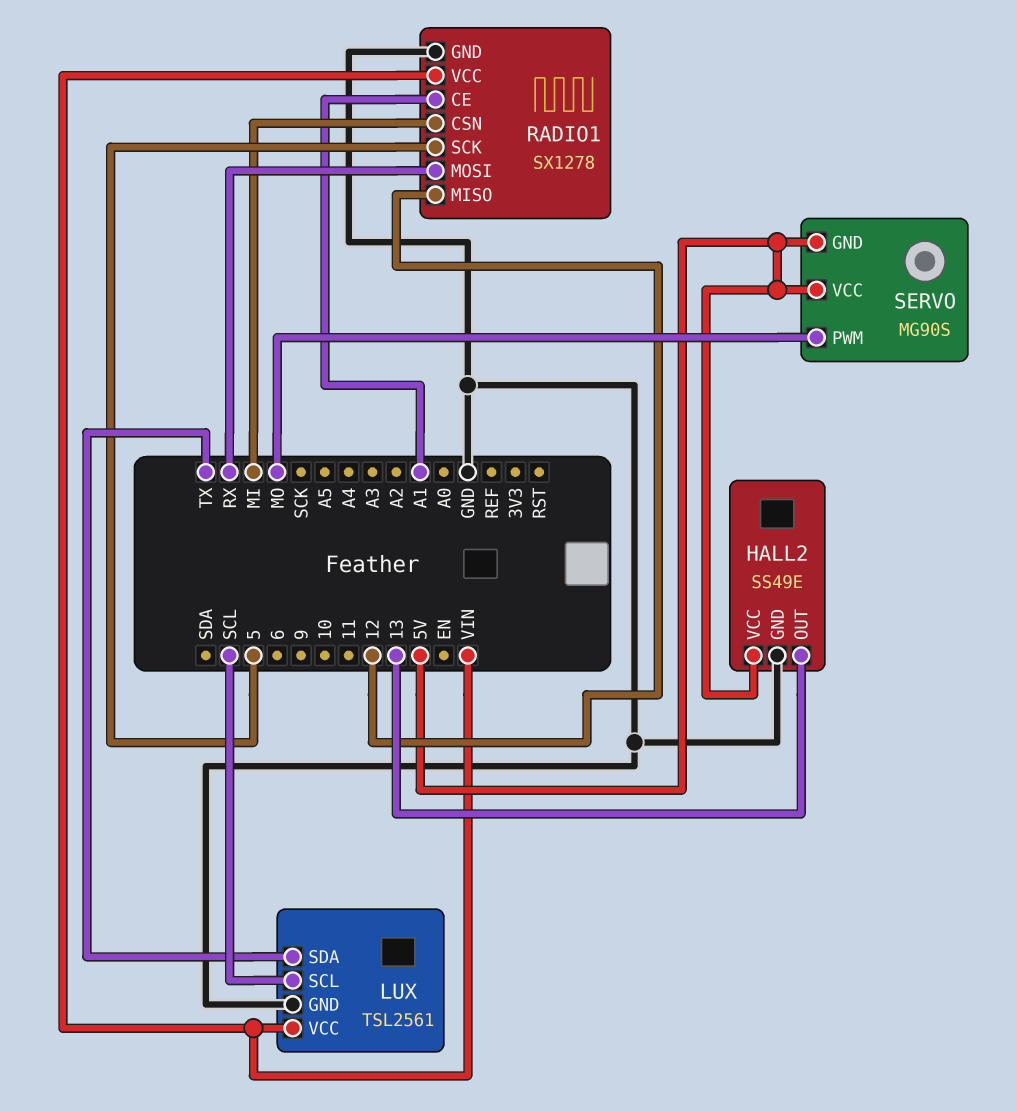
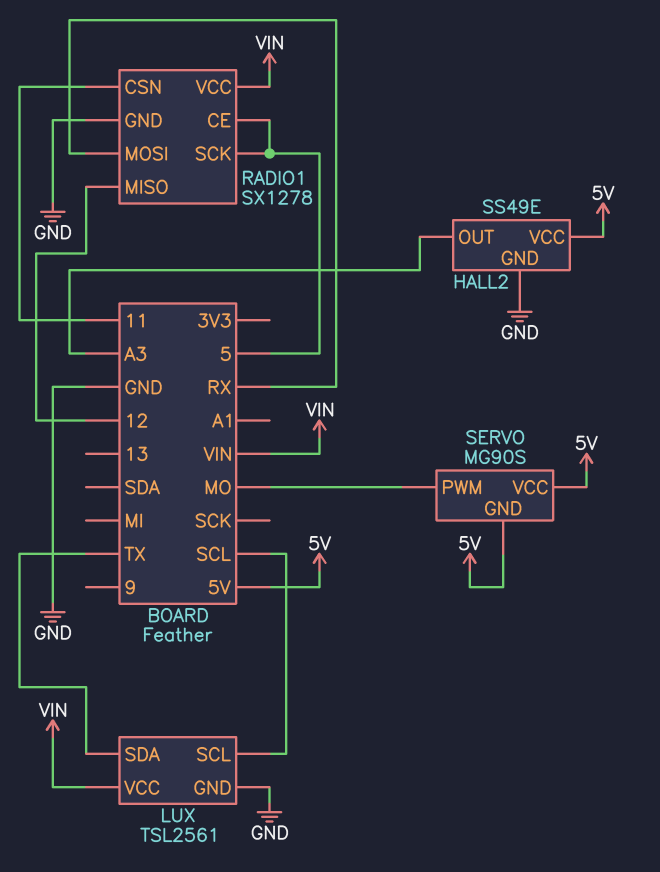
HALL2 pin OUT: 13 -> A3
RADIO1 pin CE: A1 -> 5
RADIO1 pin CSN: MI -> 11

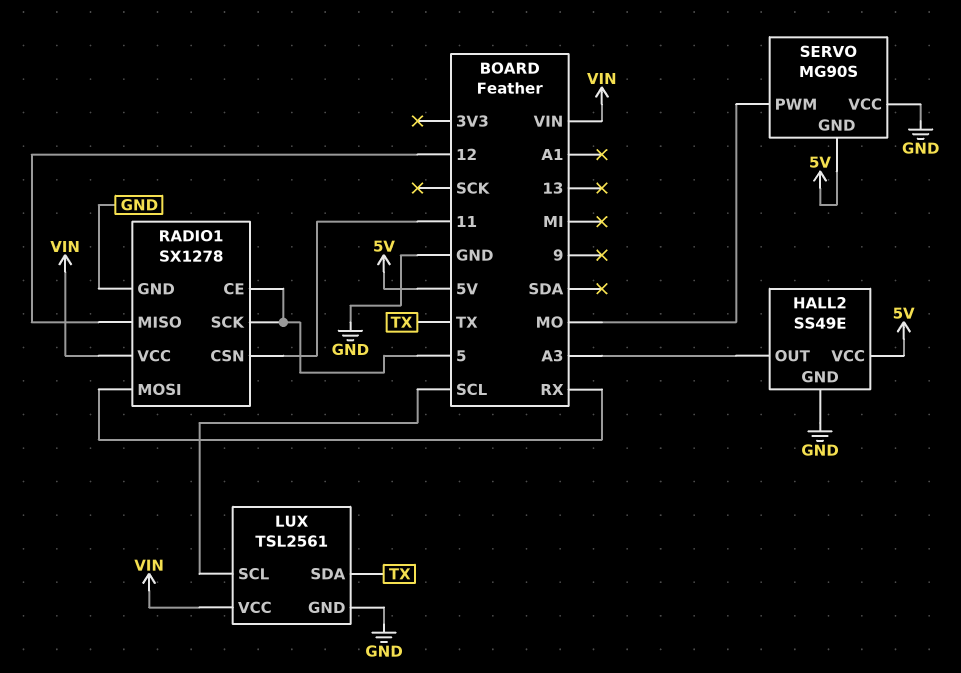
SERVO pin VCC: 5V -> GND

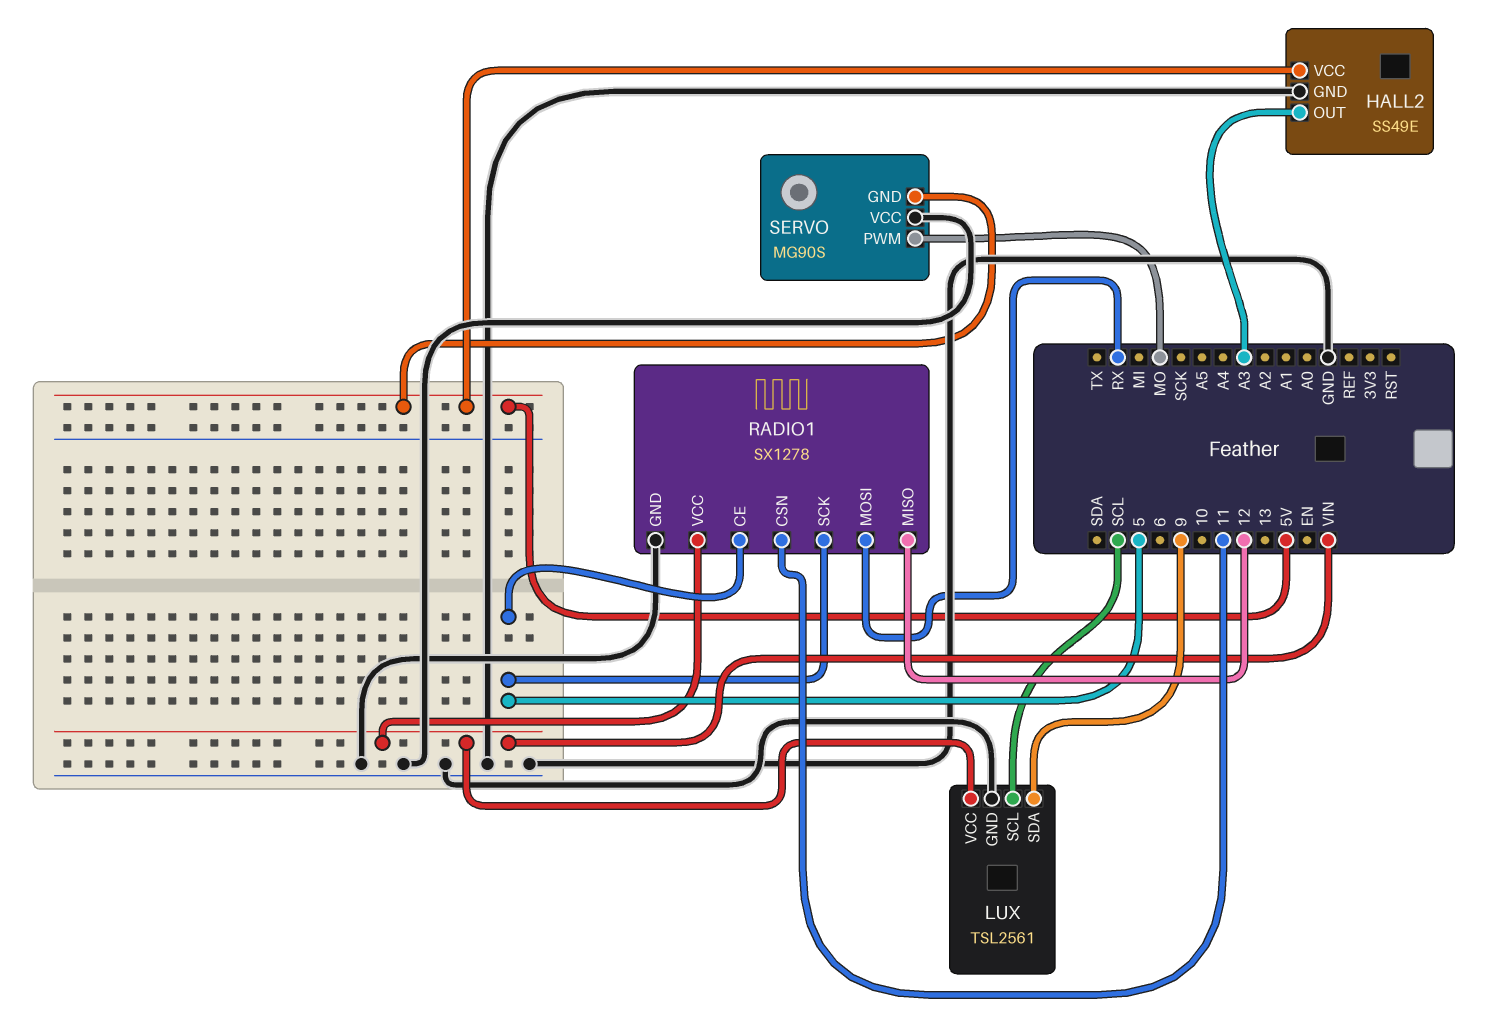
LUX pin SDA: TX -> 9

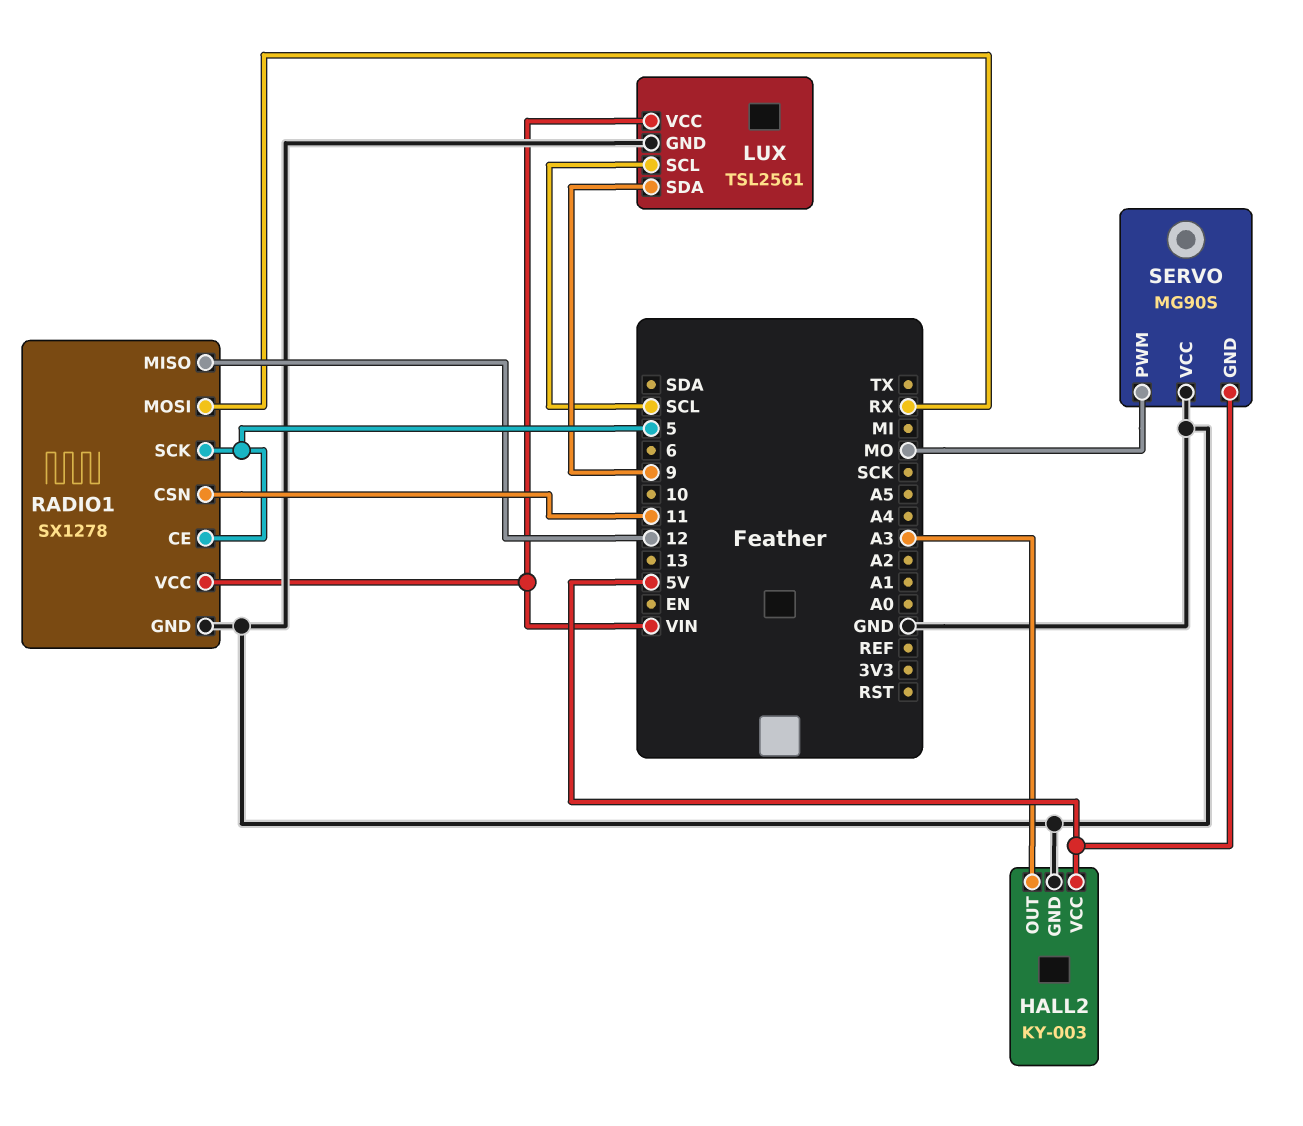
HALL2: SS49E -> KY-003

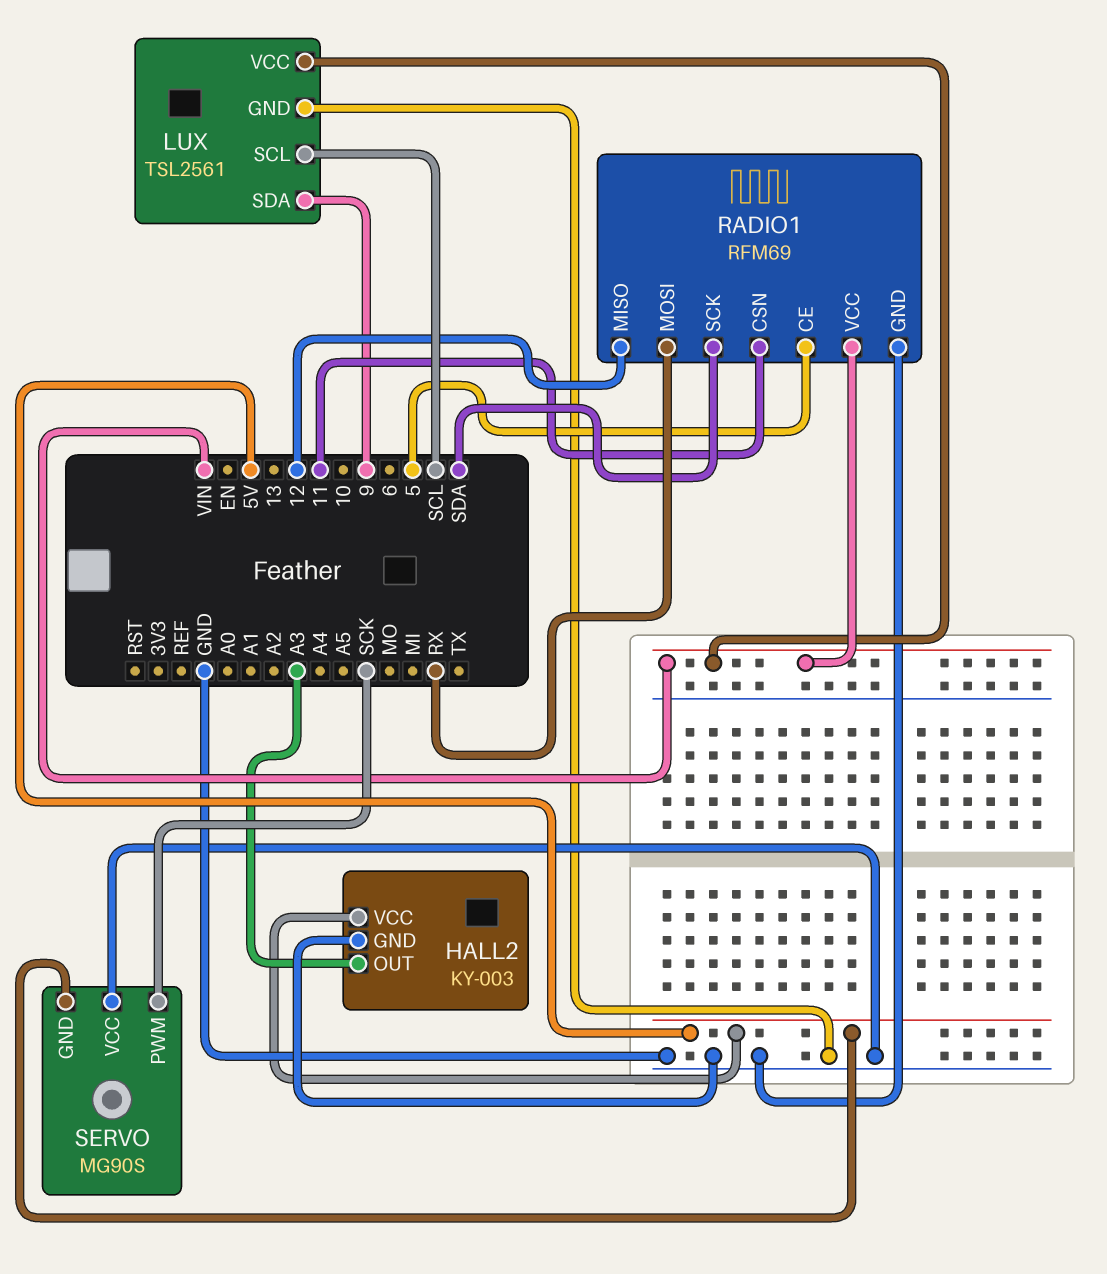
RADIO1: SX1278 -> RFM69
RADIO1 pin SCK: 5 -> SDA
SERVO pin PWM: MO -> SCK

